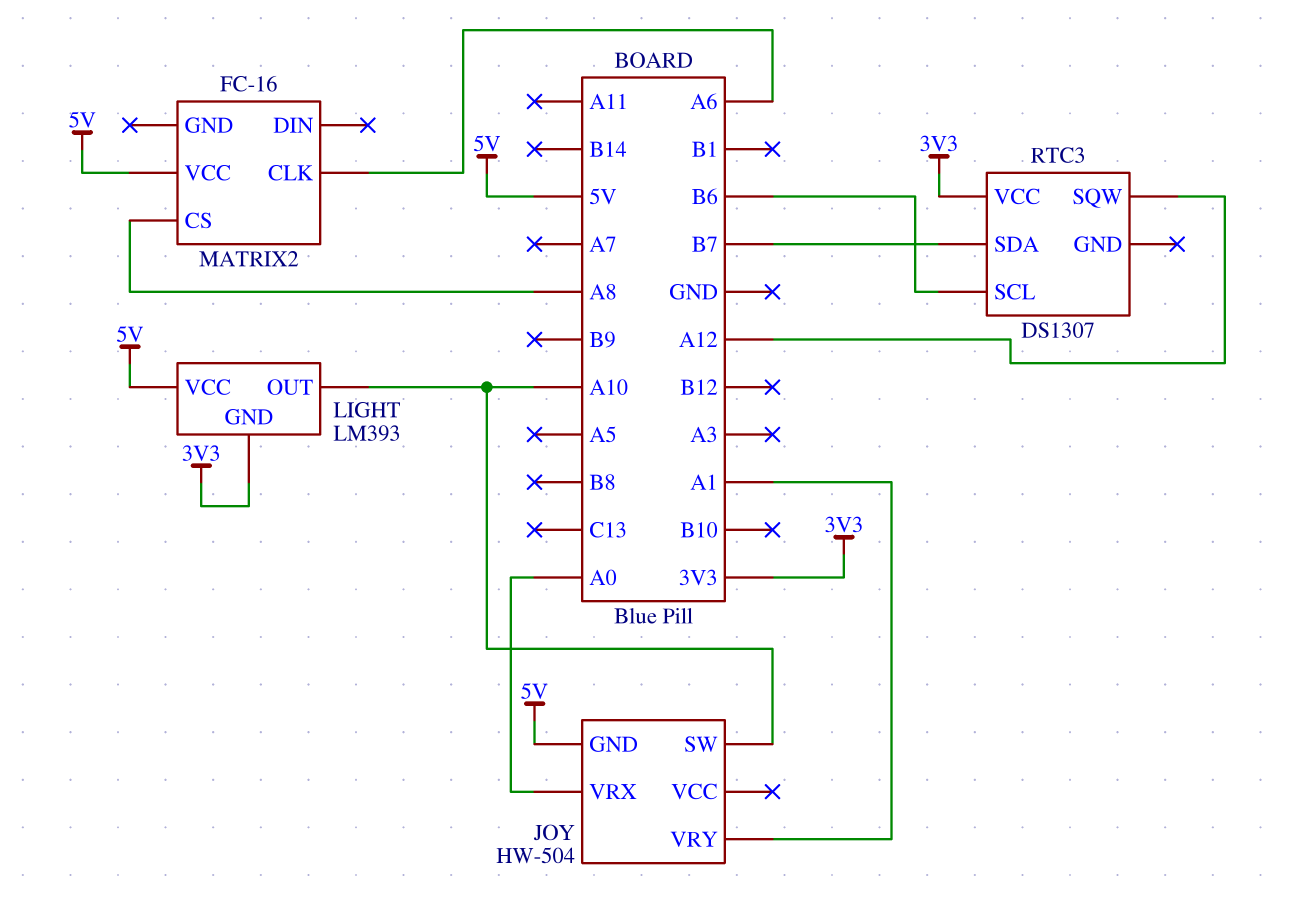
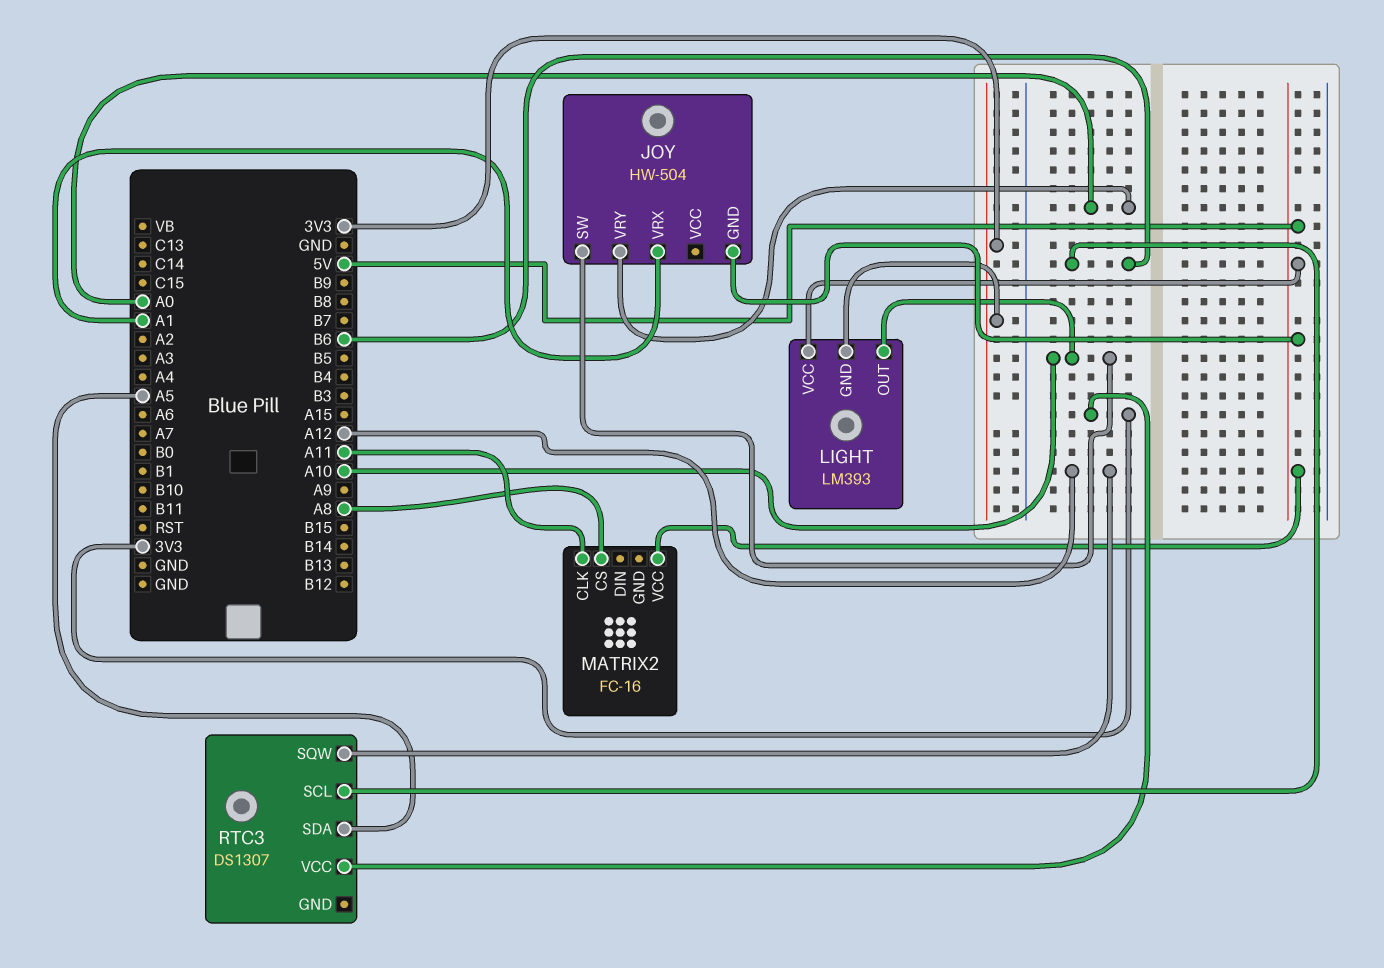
JOY pin VRX: A0 -> A1
JOY pin VRY: A1 -> A0
MATRIX2 pin CLK: A6 -> A11
RTC3 pin SDA: B7 -> A5

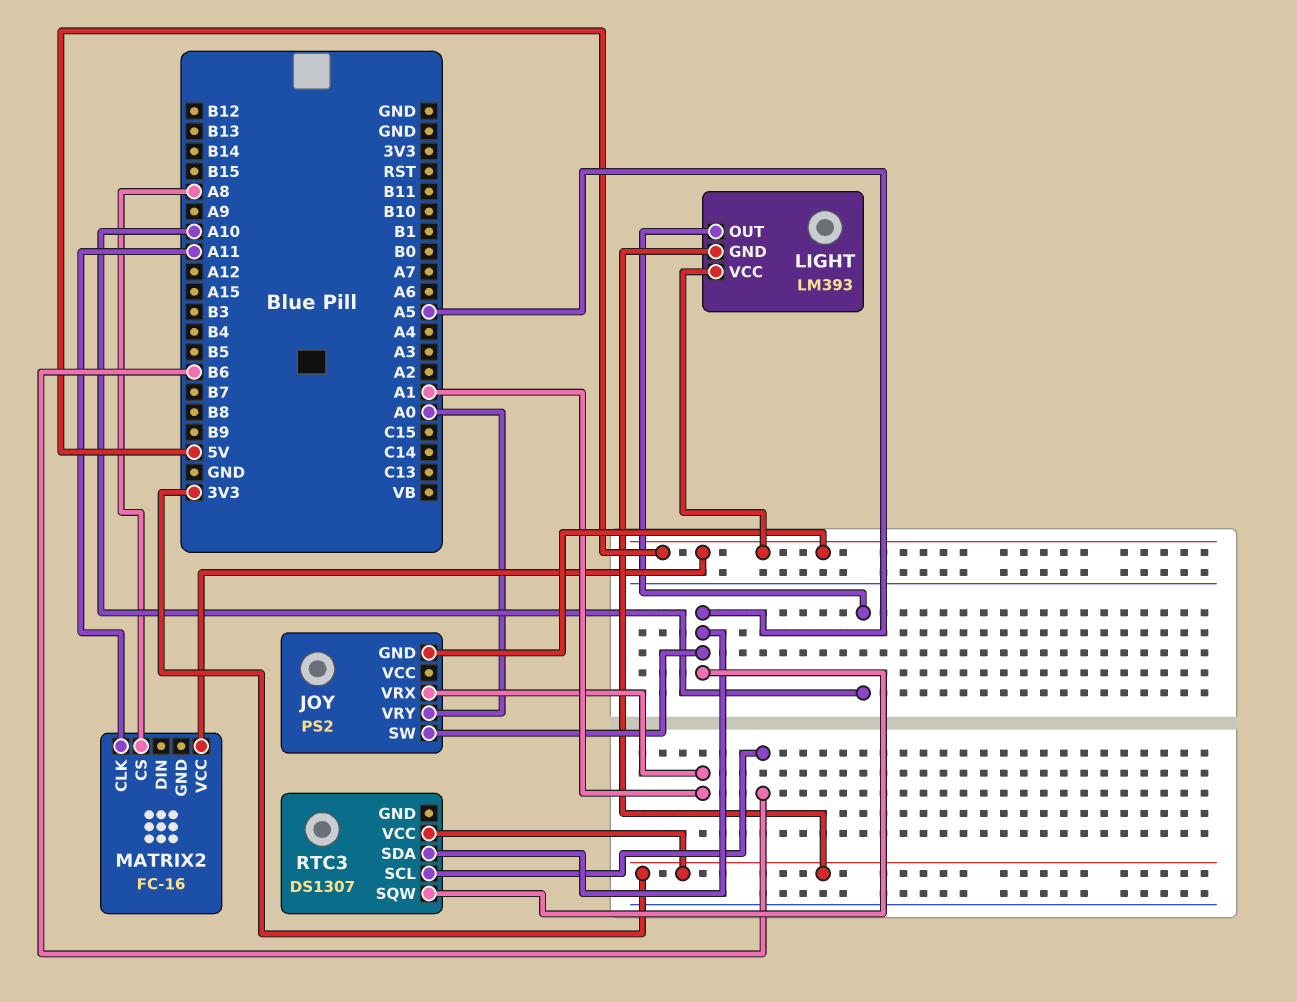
JOY: HW-504 -> PS2
JOY pin SW: A10 -> A5
RTC3 pin SQW: A12 -> A5

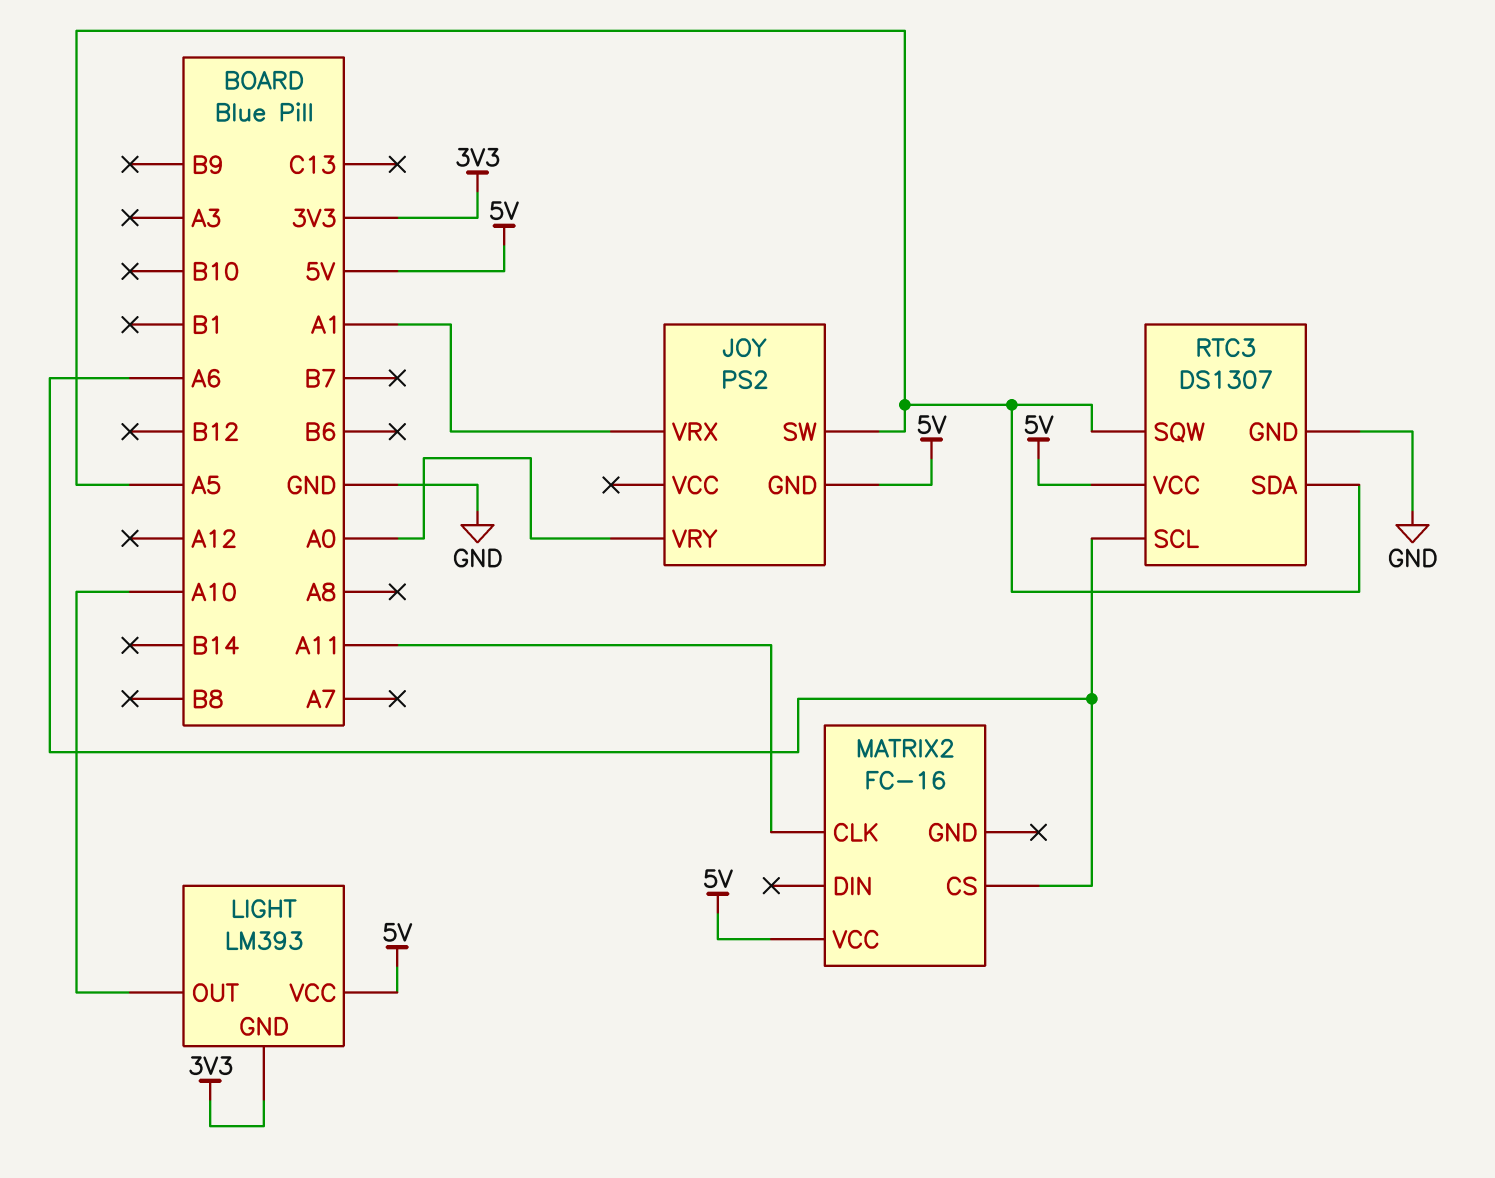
MATRIX2 pin CS: A8 -> A6
RTC3 pin GND: none -> GND
RTC3 pin SCL: B6 -> A6
RTC3 pin VCC: 3V3 -> 5V

